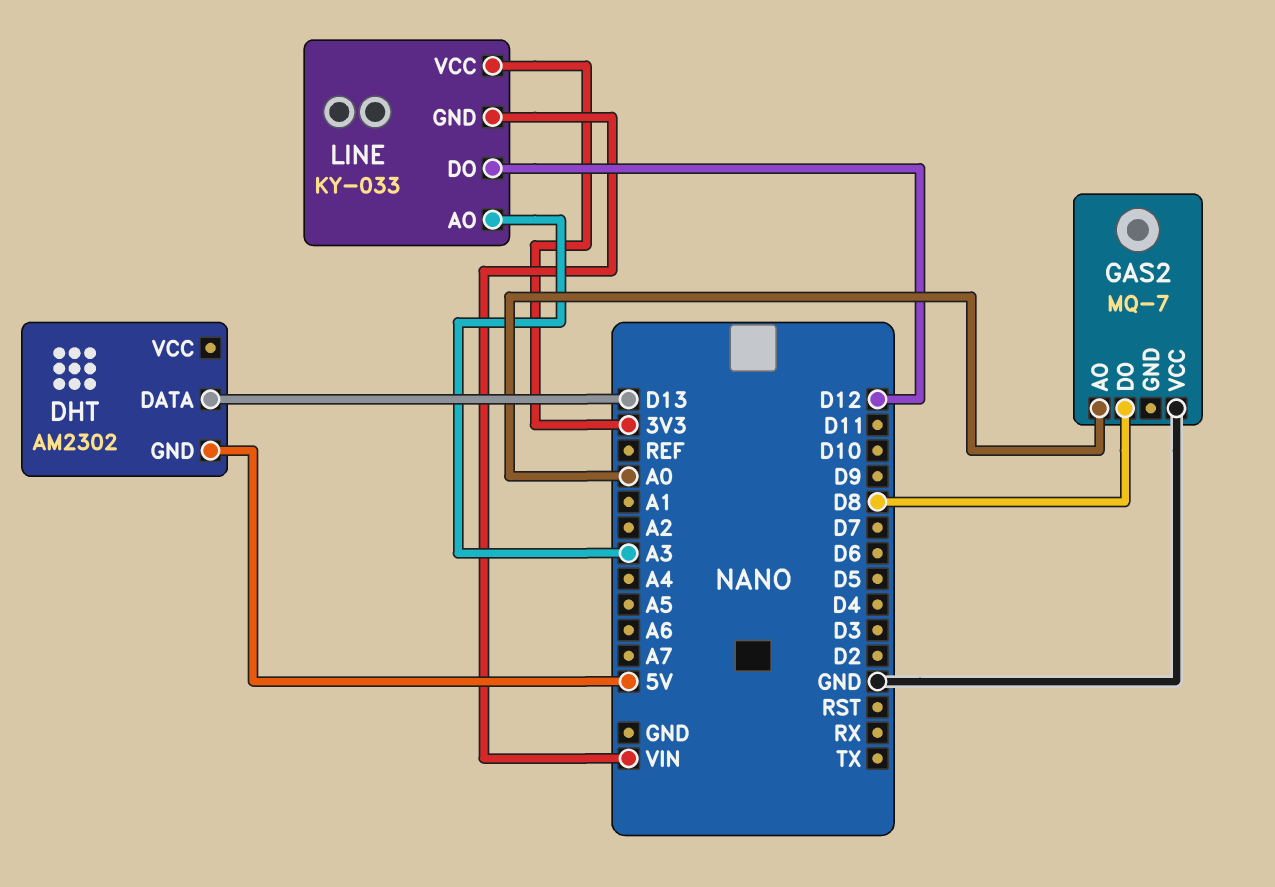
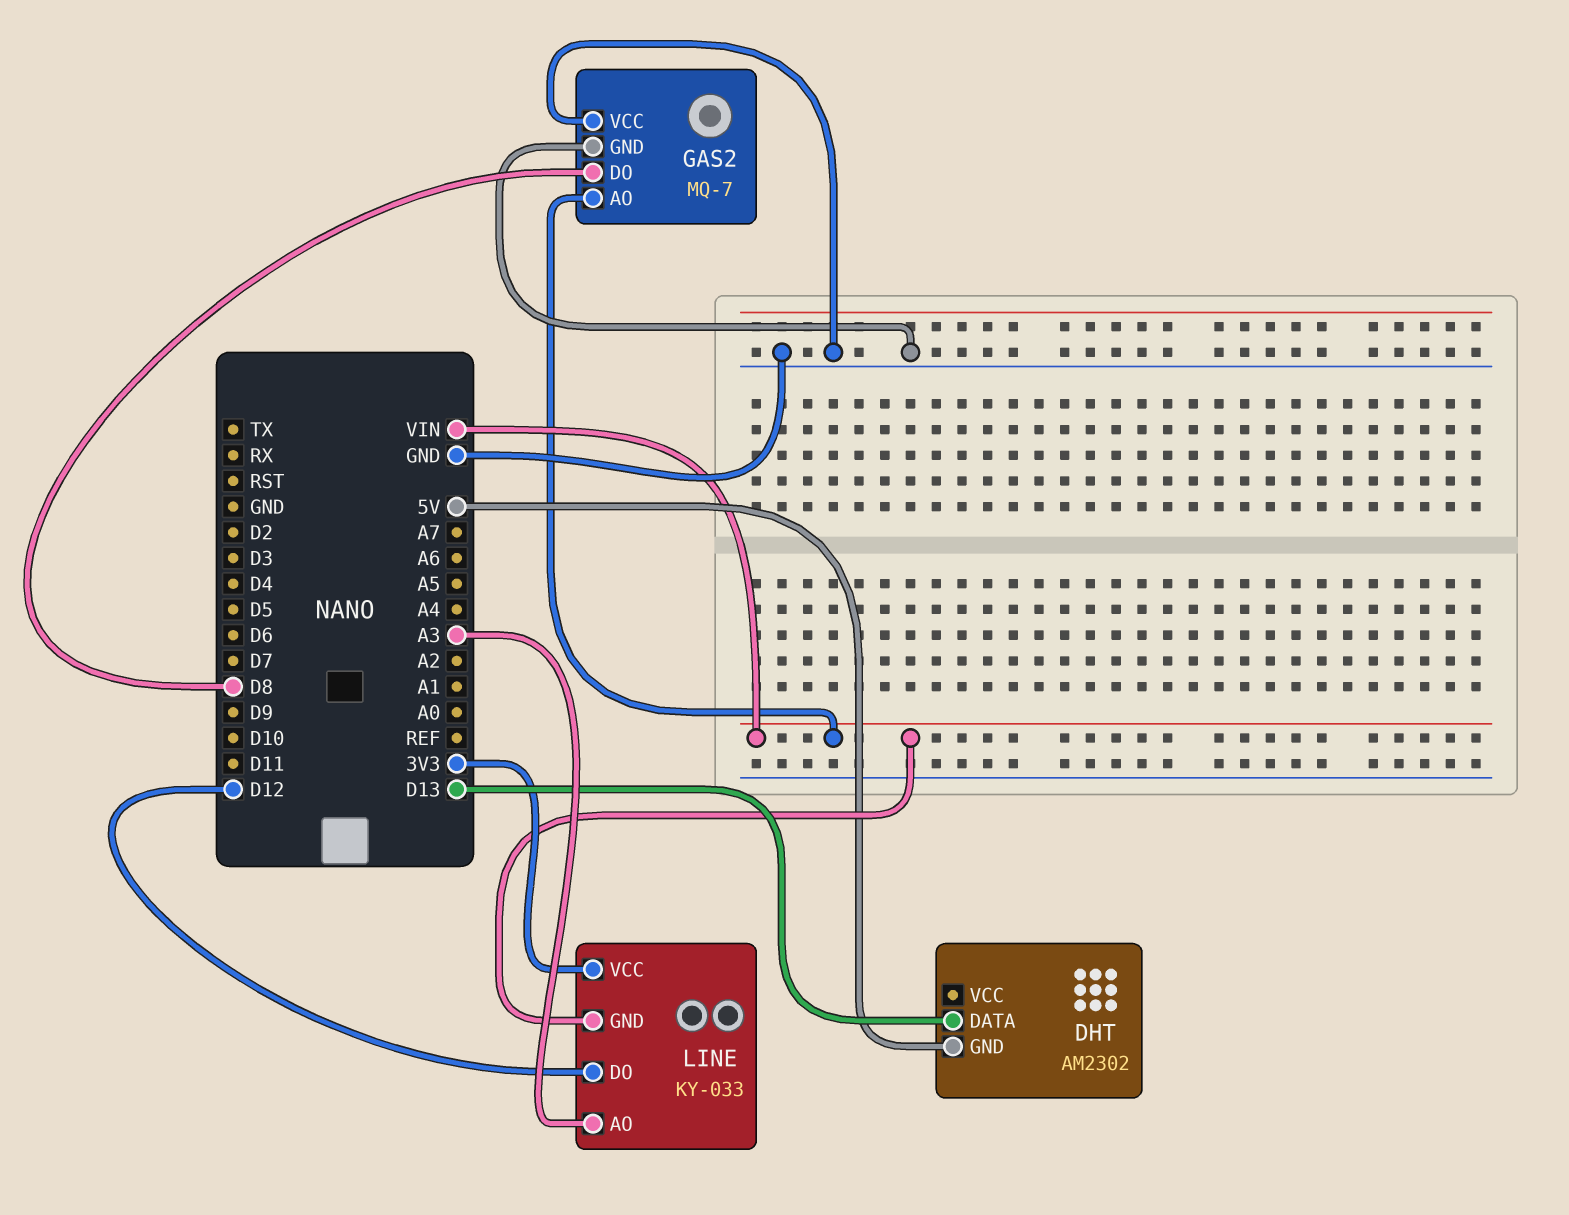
GAS2 pin AO: A0 -> VIN
GAS2 pin GND: none -> GND

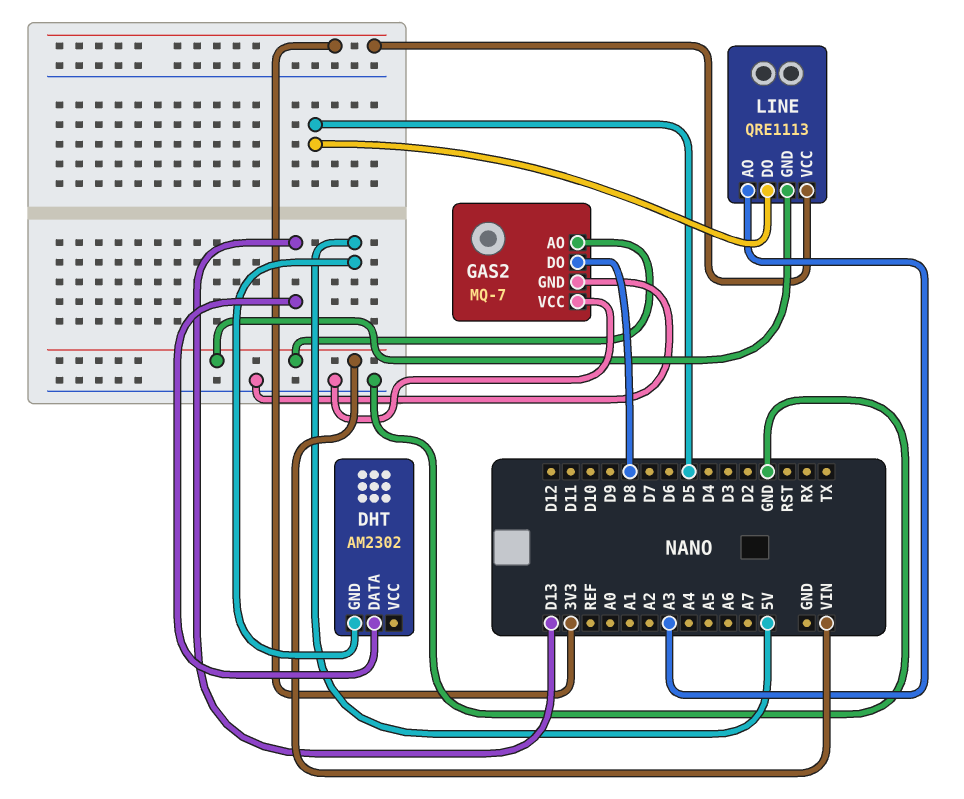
LINE: KY-033 -> QRE1113
LINE pin DO: D12 -> D5

